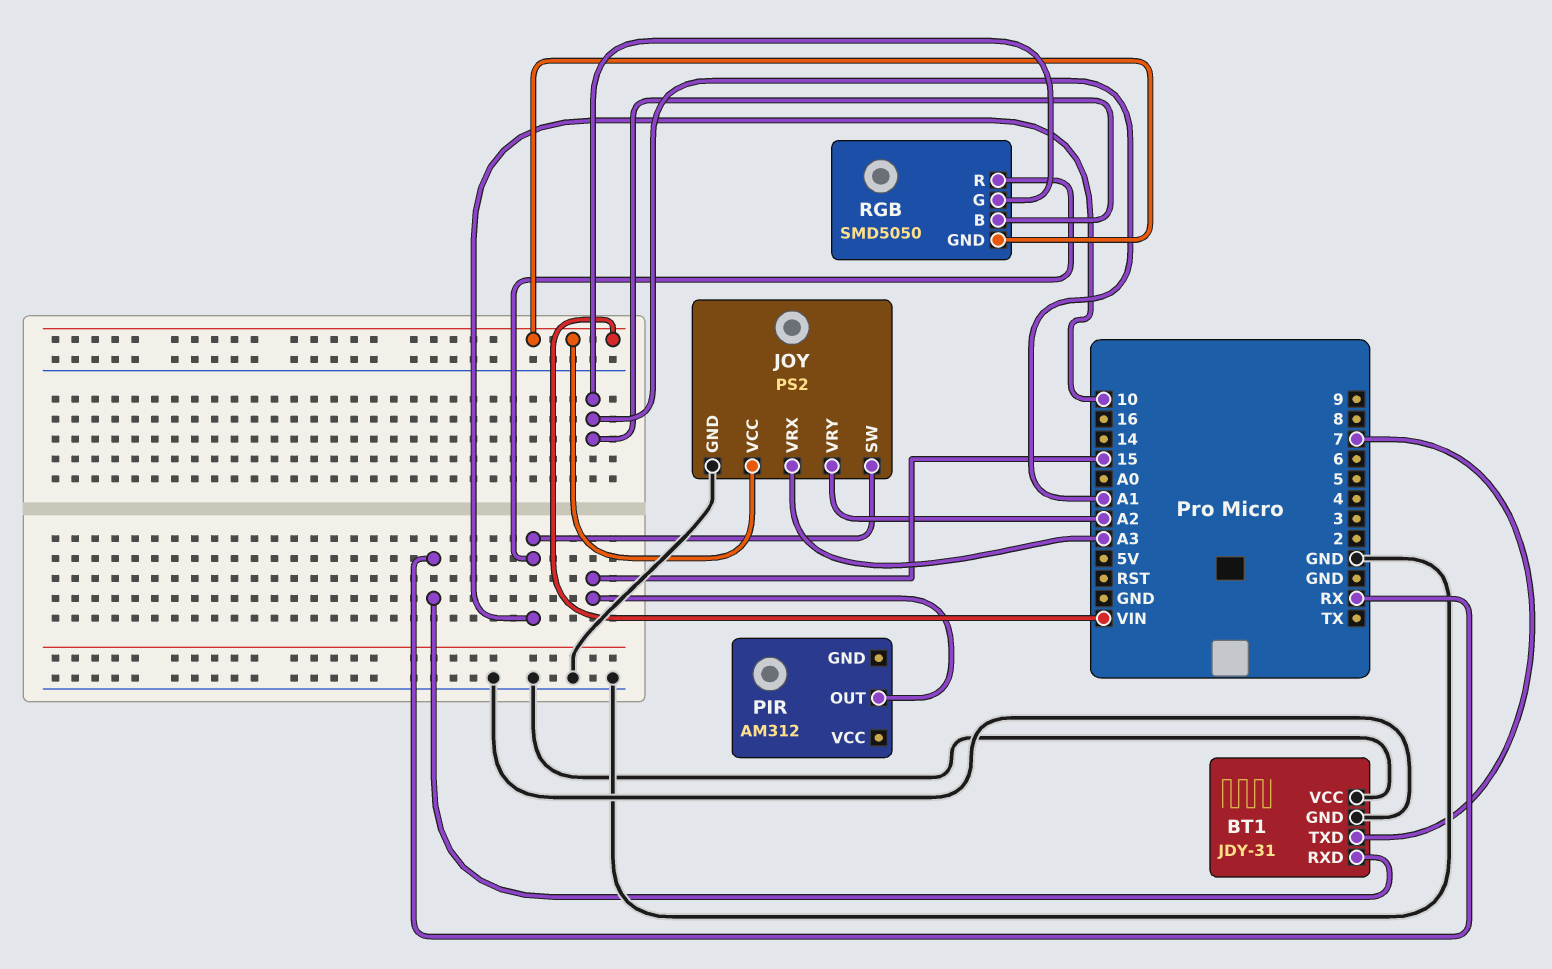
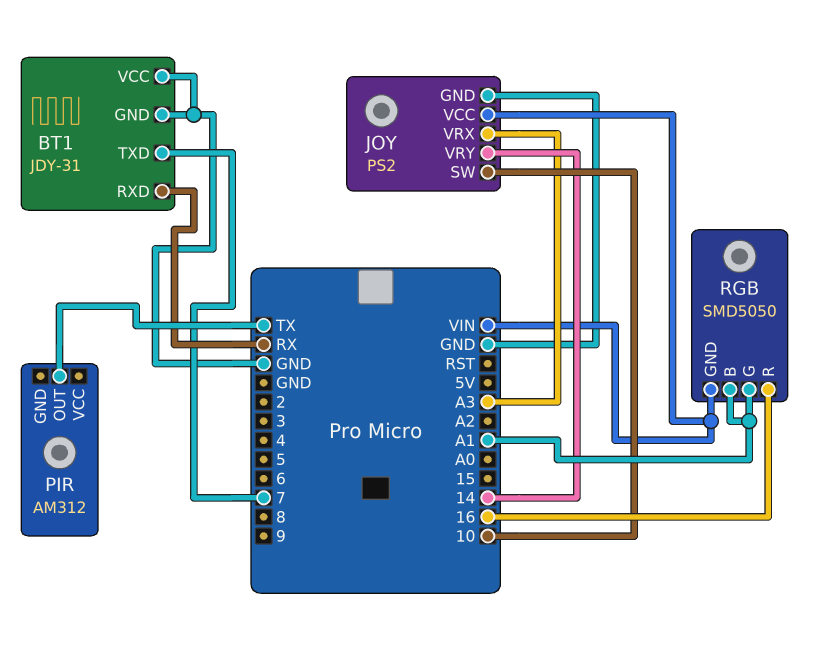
JOY pin VRY: A2 -> 14
PIR pin OUT: 15 -> TX
RGB pin R: 10 -> 16

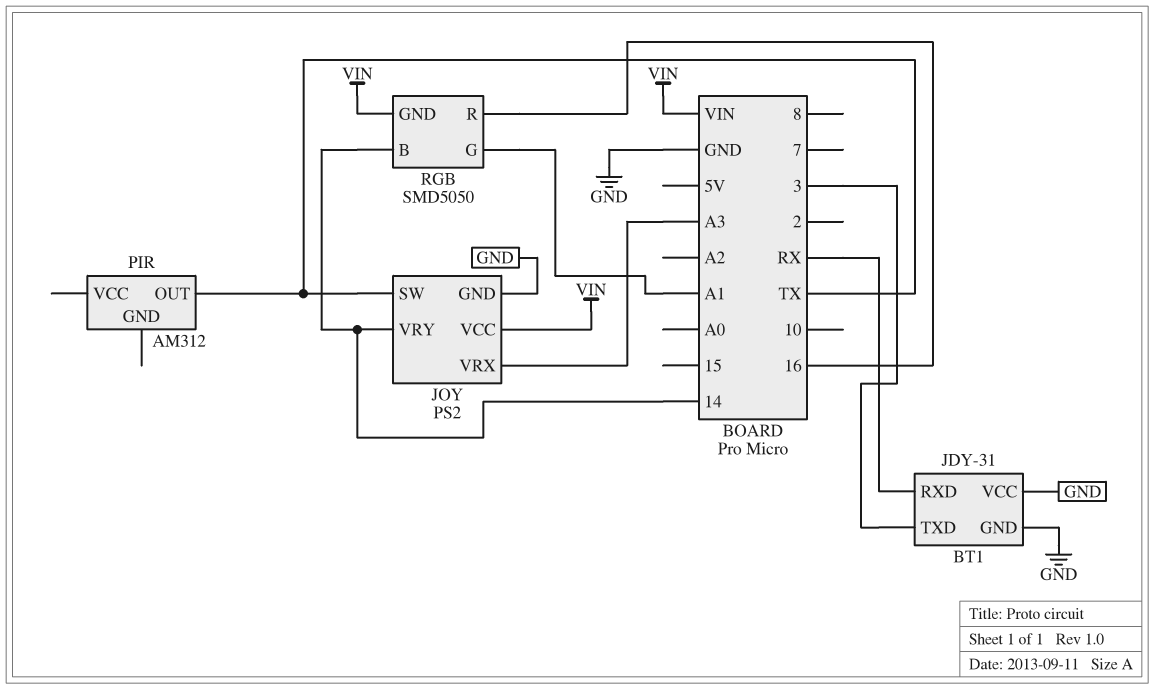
BT1 pin TXD: 7 -> 3
JOY pin SW: 10 -> TX
RGB pin B: A1 -> 14

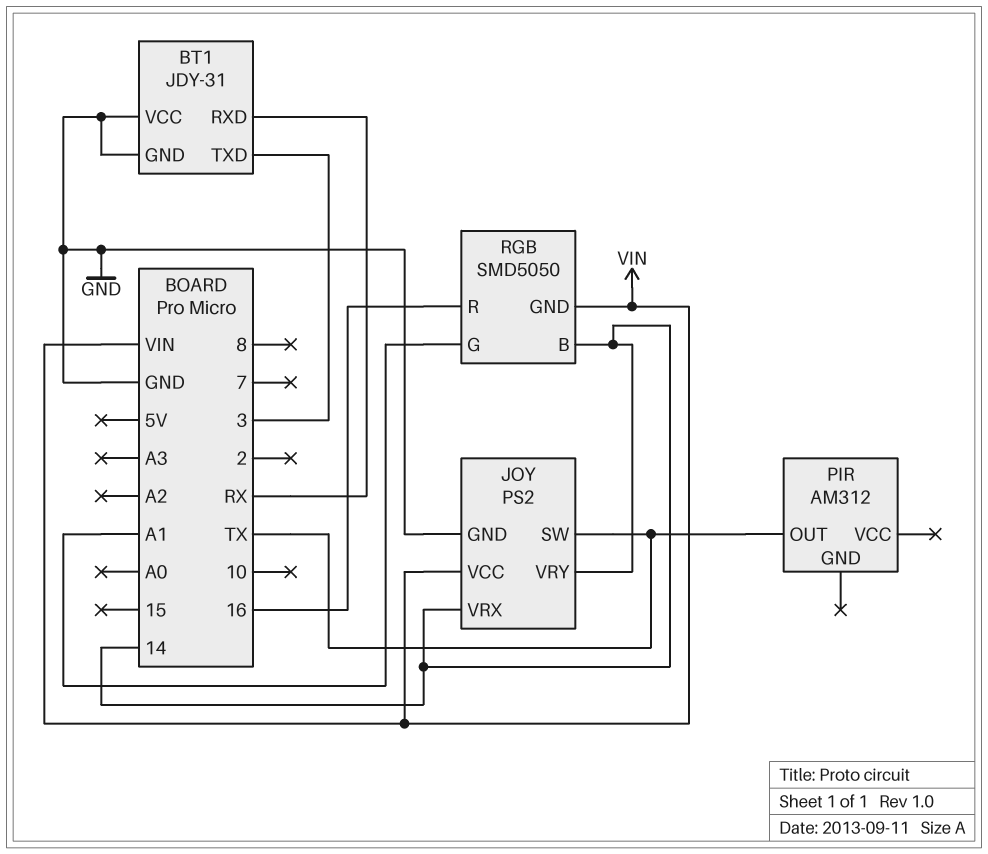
JOY pin VRX: A3 -> 14

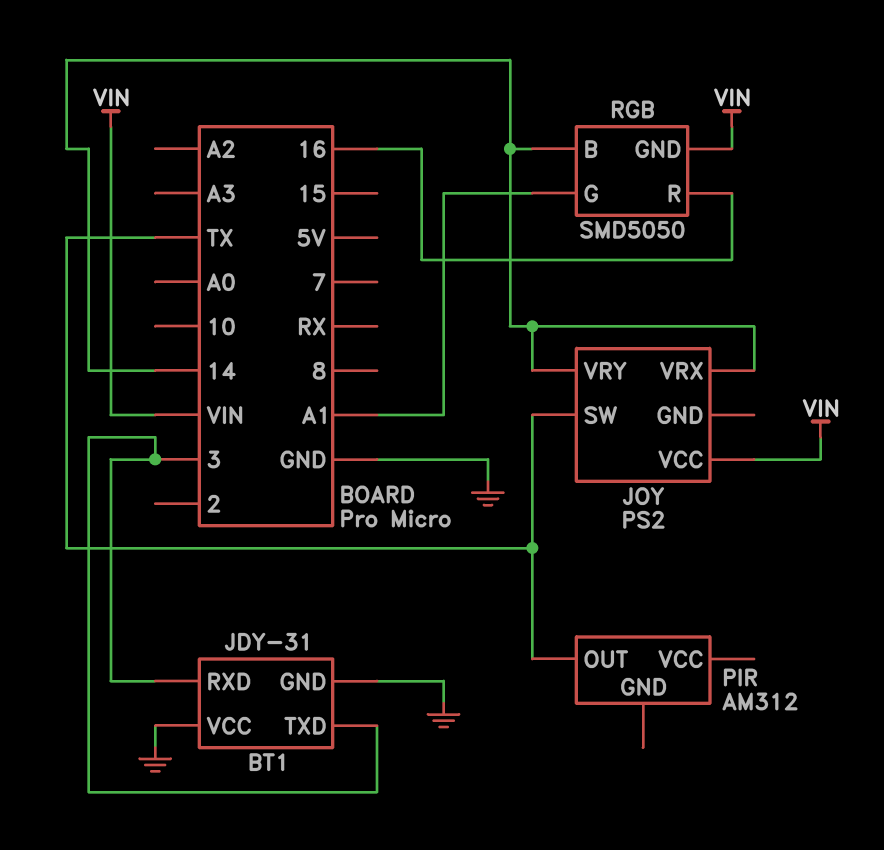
BT1 pin RXD: RX -> 3
JOY pin GND: GND -> none

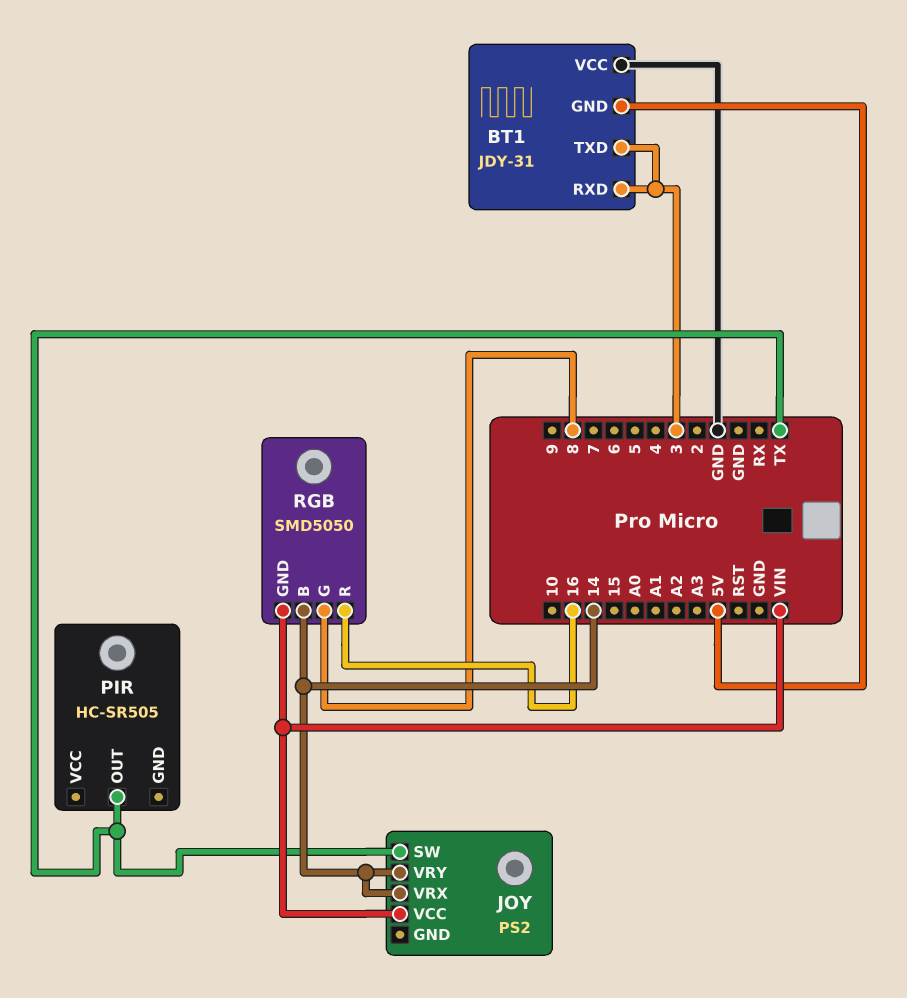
BT1 pin GND: GND -> 5V
PIR: AM312 -> HC-SR505
RGB pin G: A1 -> 8

